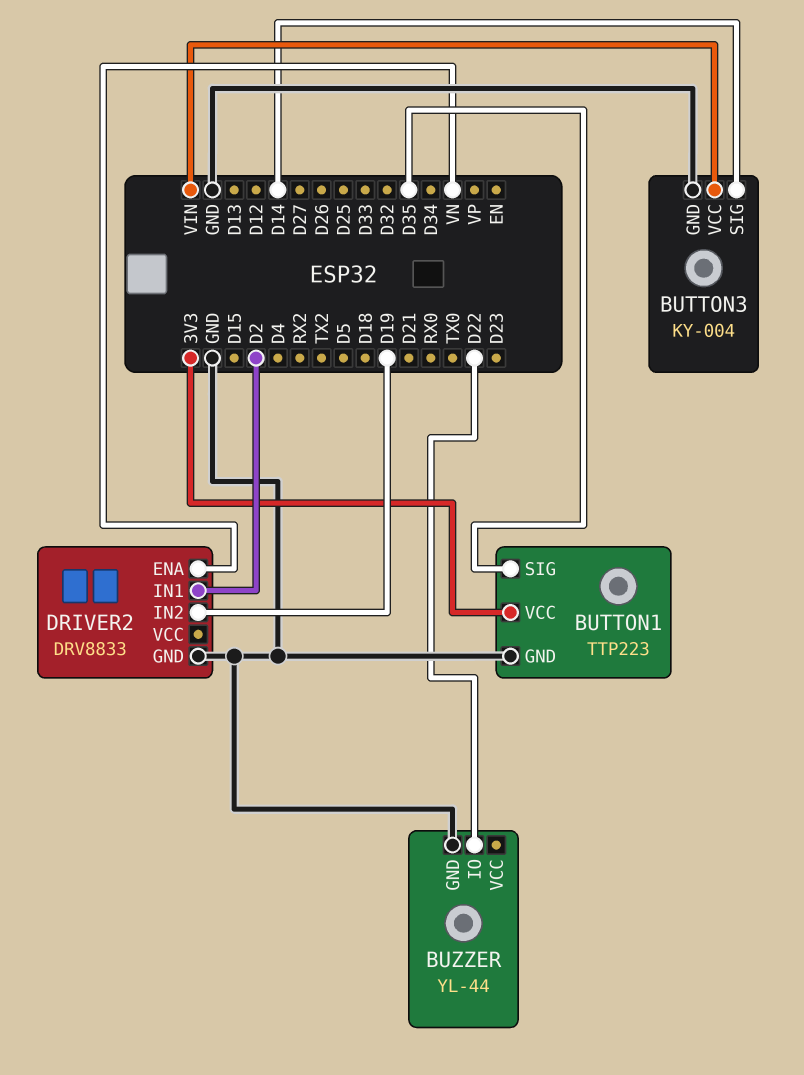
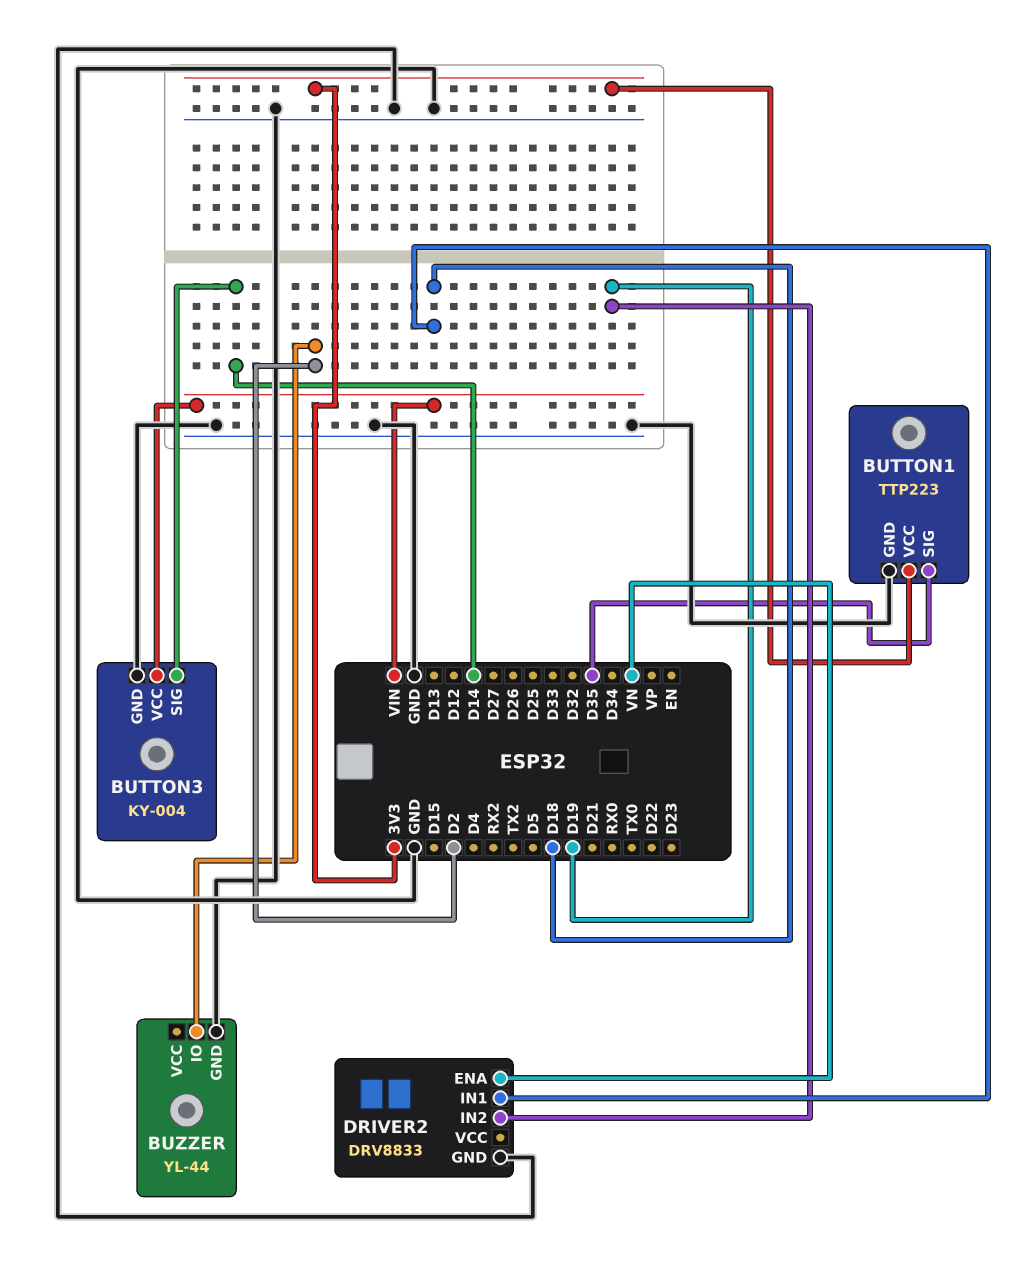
BUZZER pin IO: D22 -> D2
DRIVER2 pin IN1: D2 -> D18

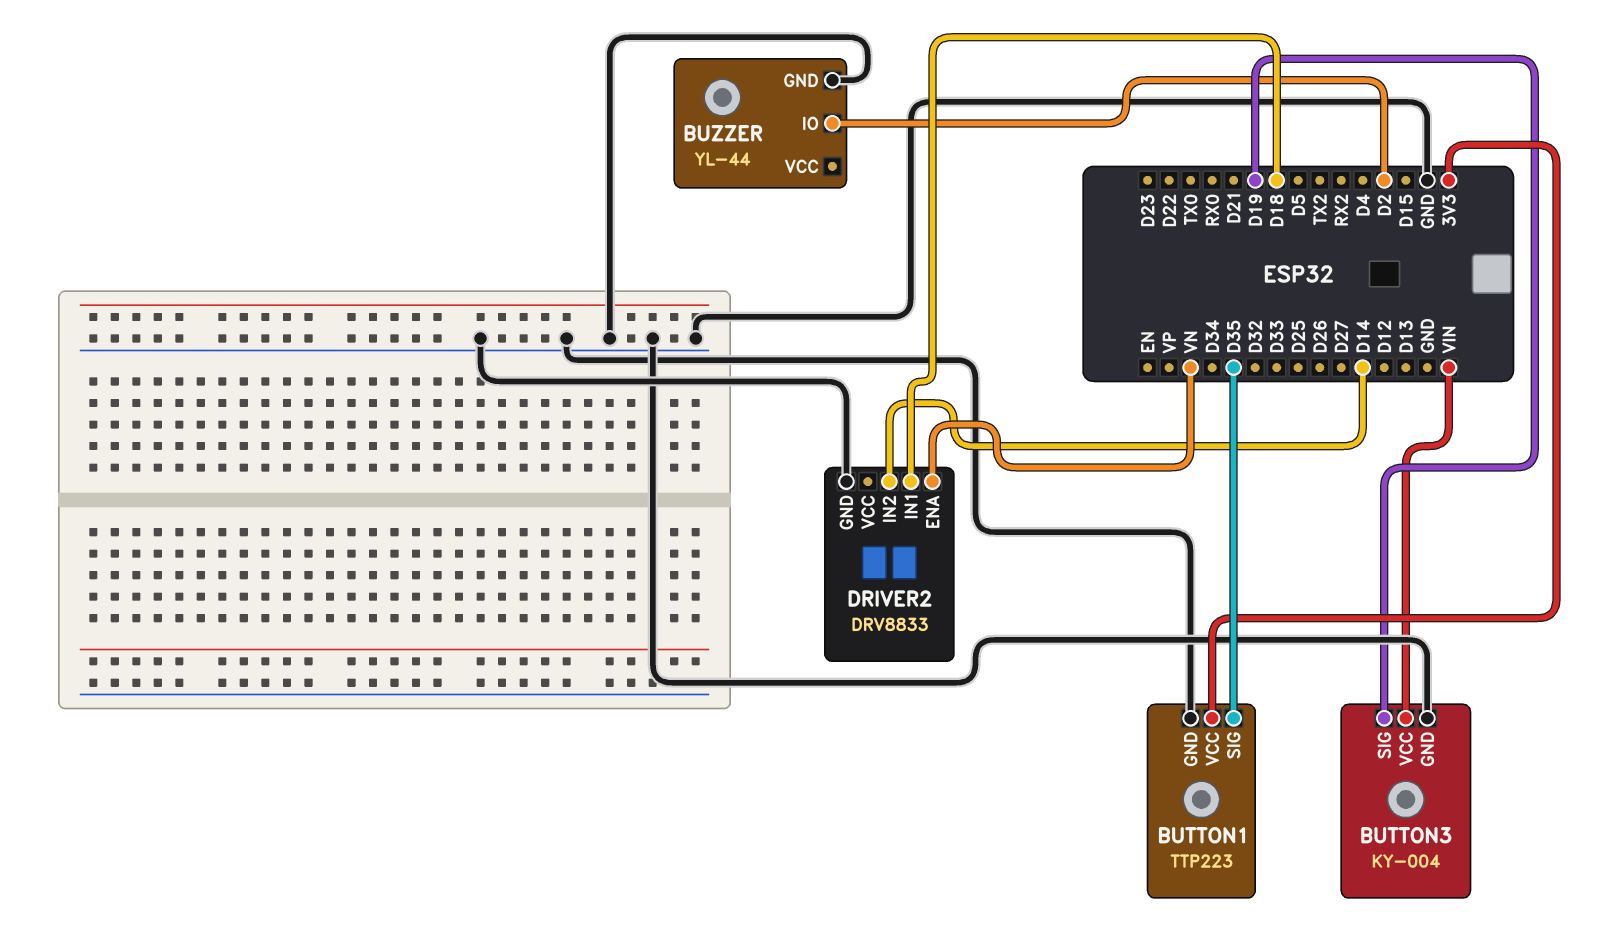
BUTTON3 pin SIG: D14 -> D19
DRIVER2 pin IN2: D19 -> D14

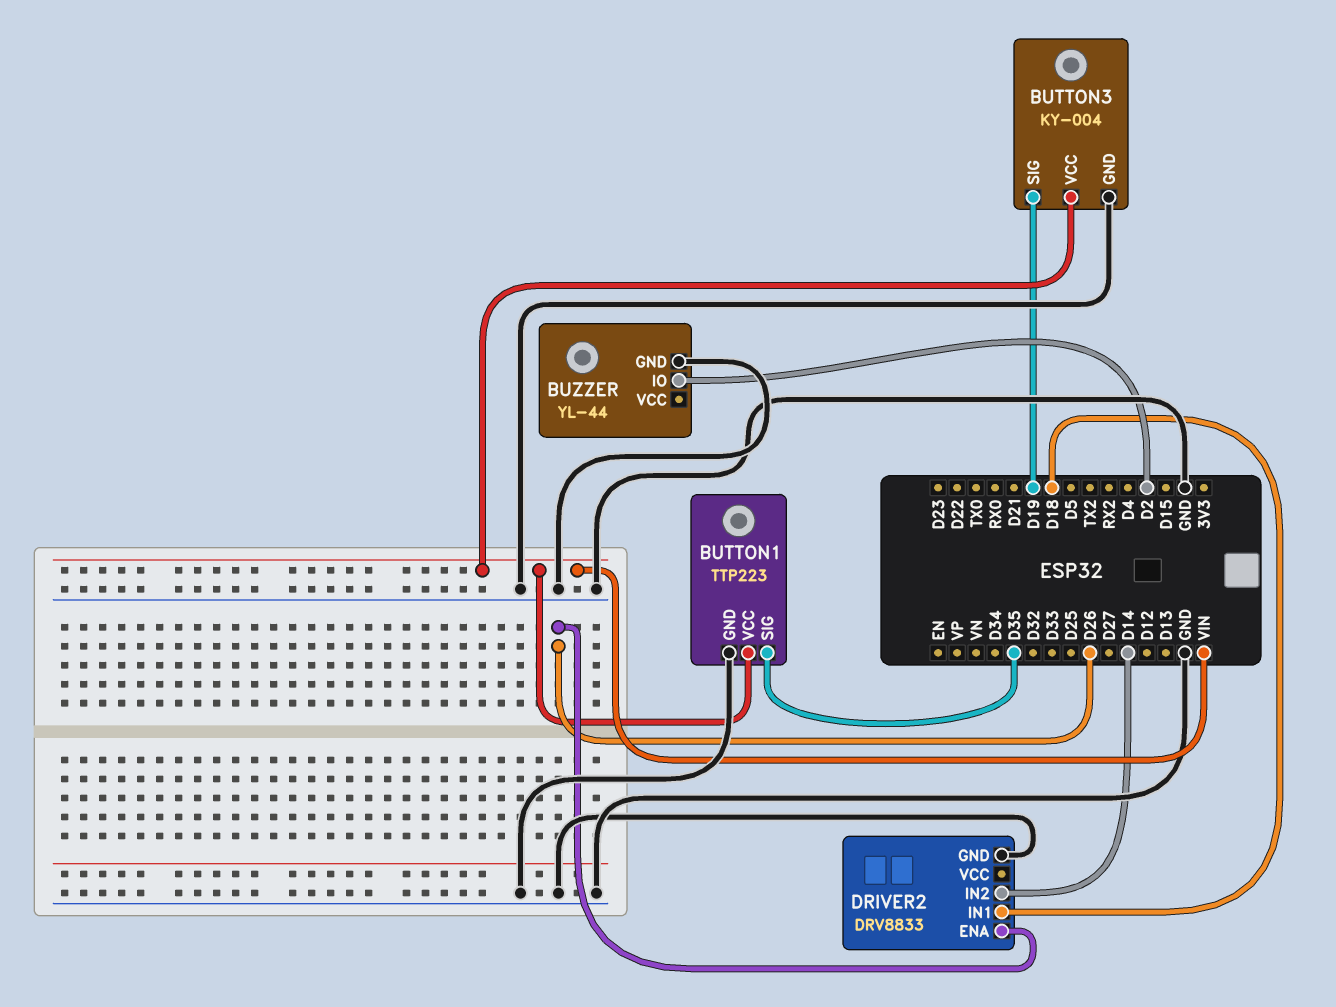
BUTTON1 pin VCC: 3V3 -> VIN
DRIVER2 pin ENA: VN -> D26

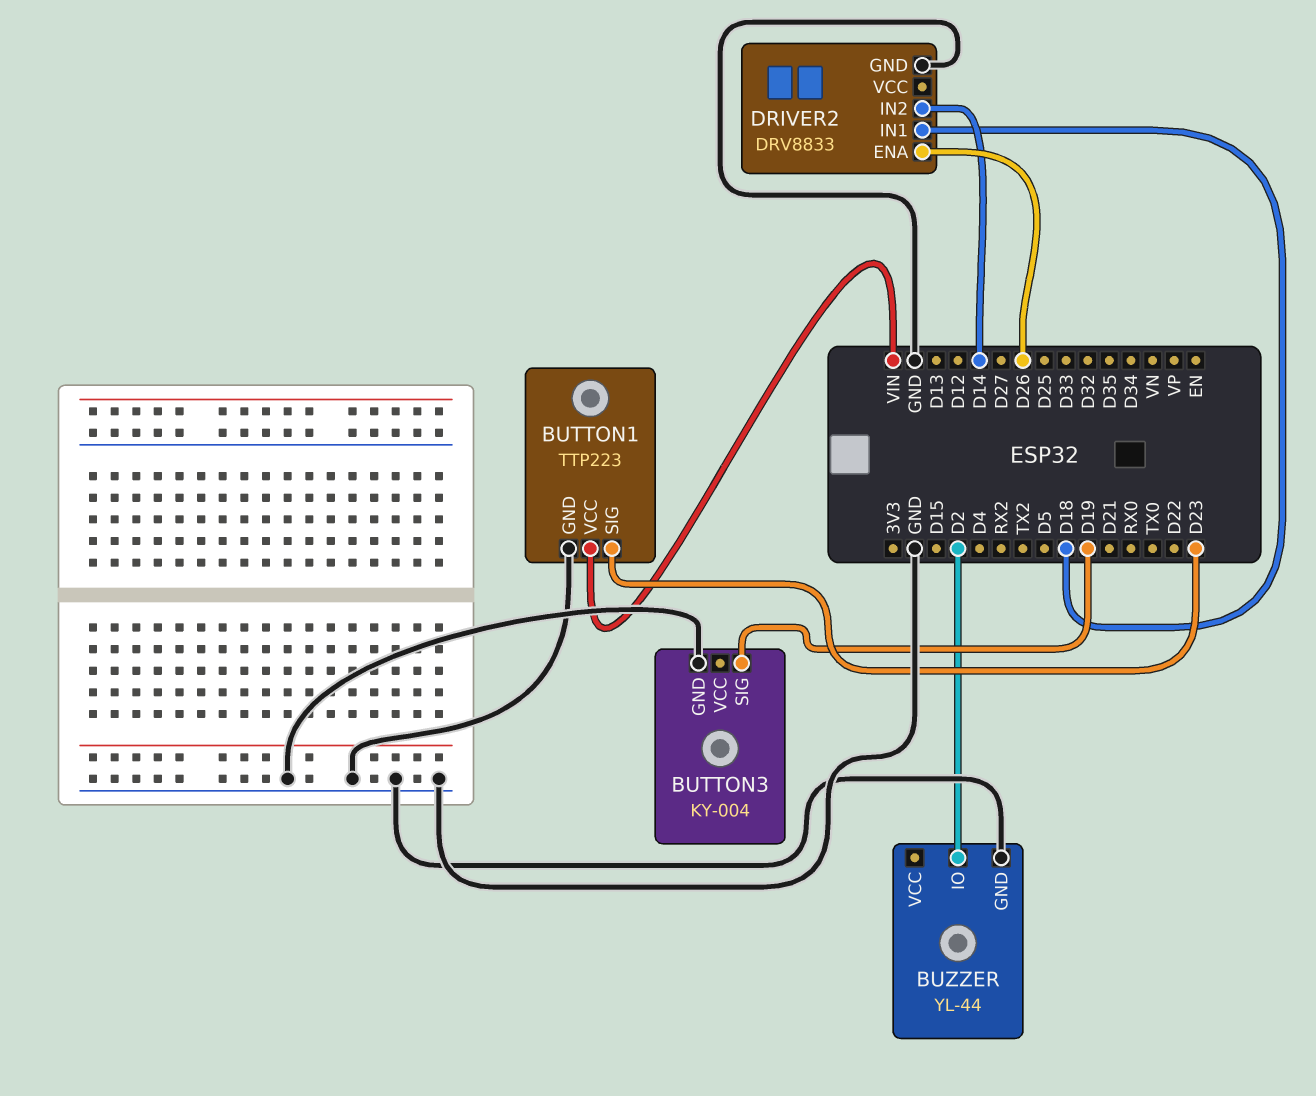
BUTTON1 pin SIG: D35 -> D23
BUTTON3 pin VCC: VIN -> none

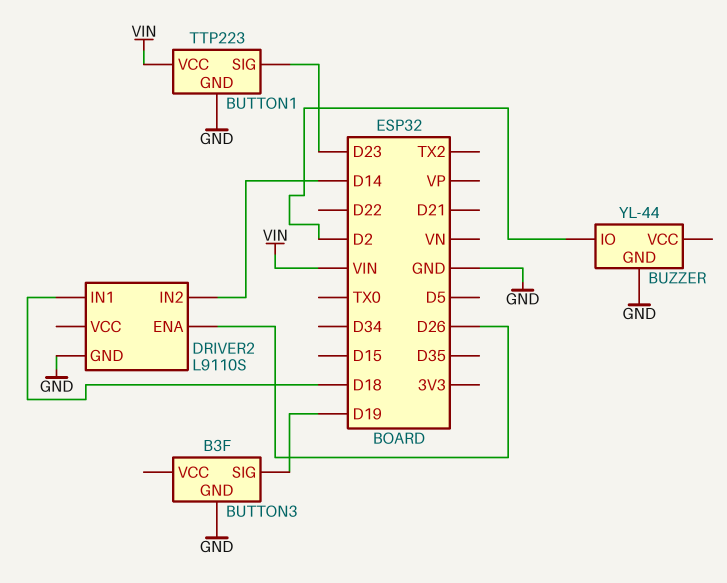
BUTTON3: KY-004 -> B3F
DRIVER2: DRV8833 -> L9110S

